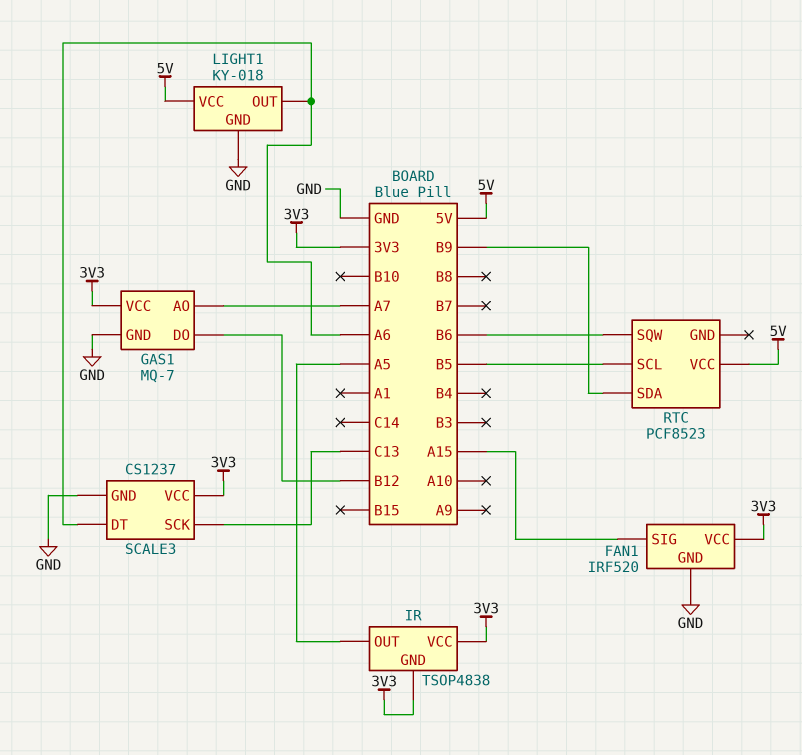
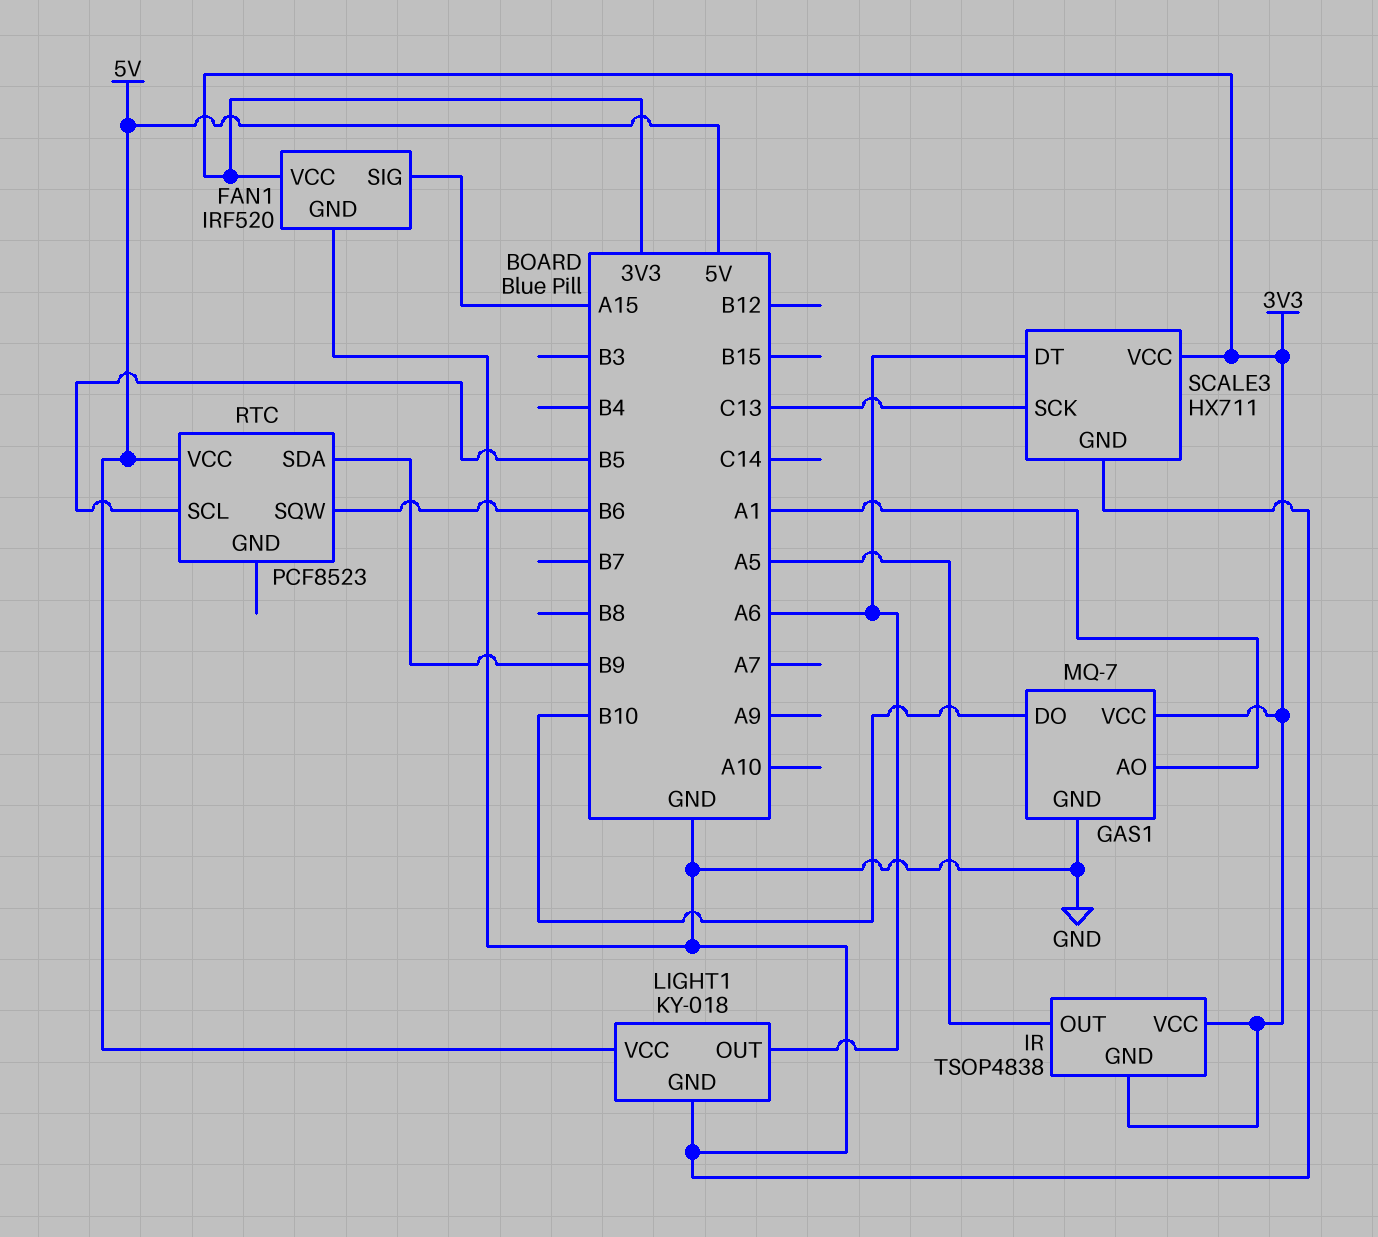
GAS1 pin AO: A7 -> A1
GAS1 pin DO: B12 -> B10
SCALE3: CS1237 -> HX711

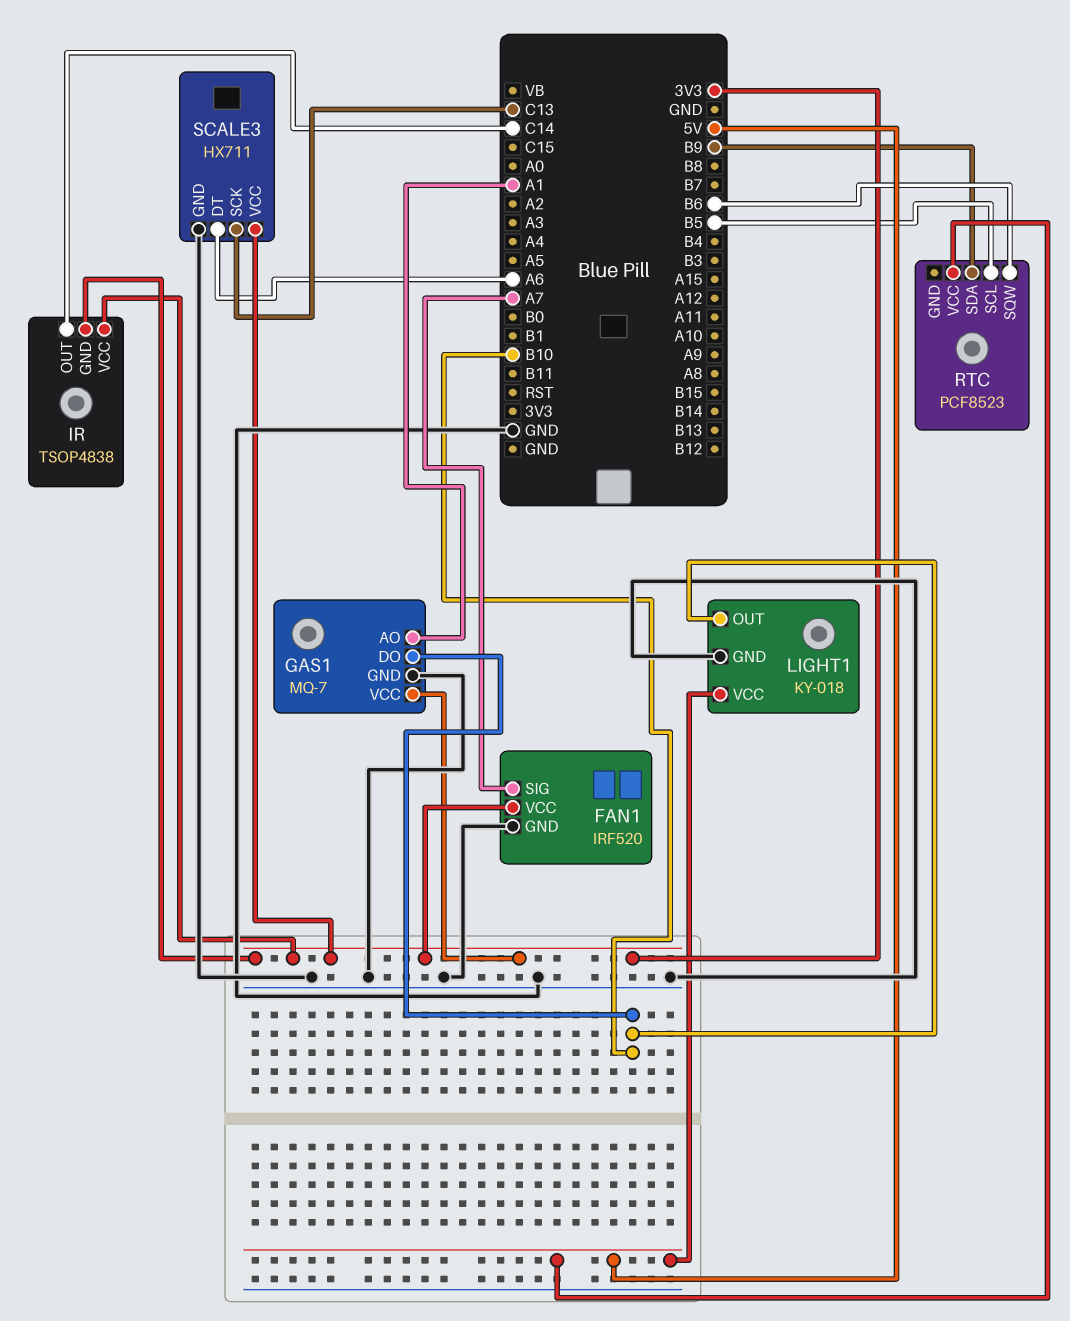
FAN1 pin SIG: A15 -> A7
IR pin OUT: A5 -> C14
LIGHT1 pin OUT: A6 -> B10

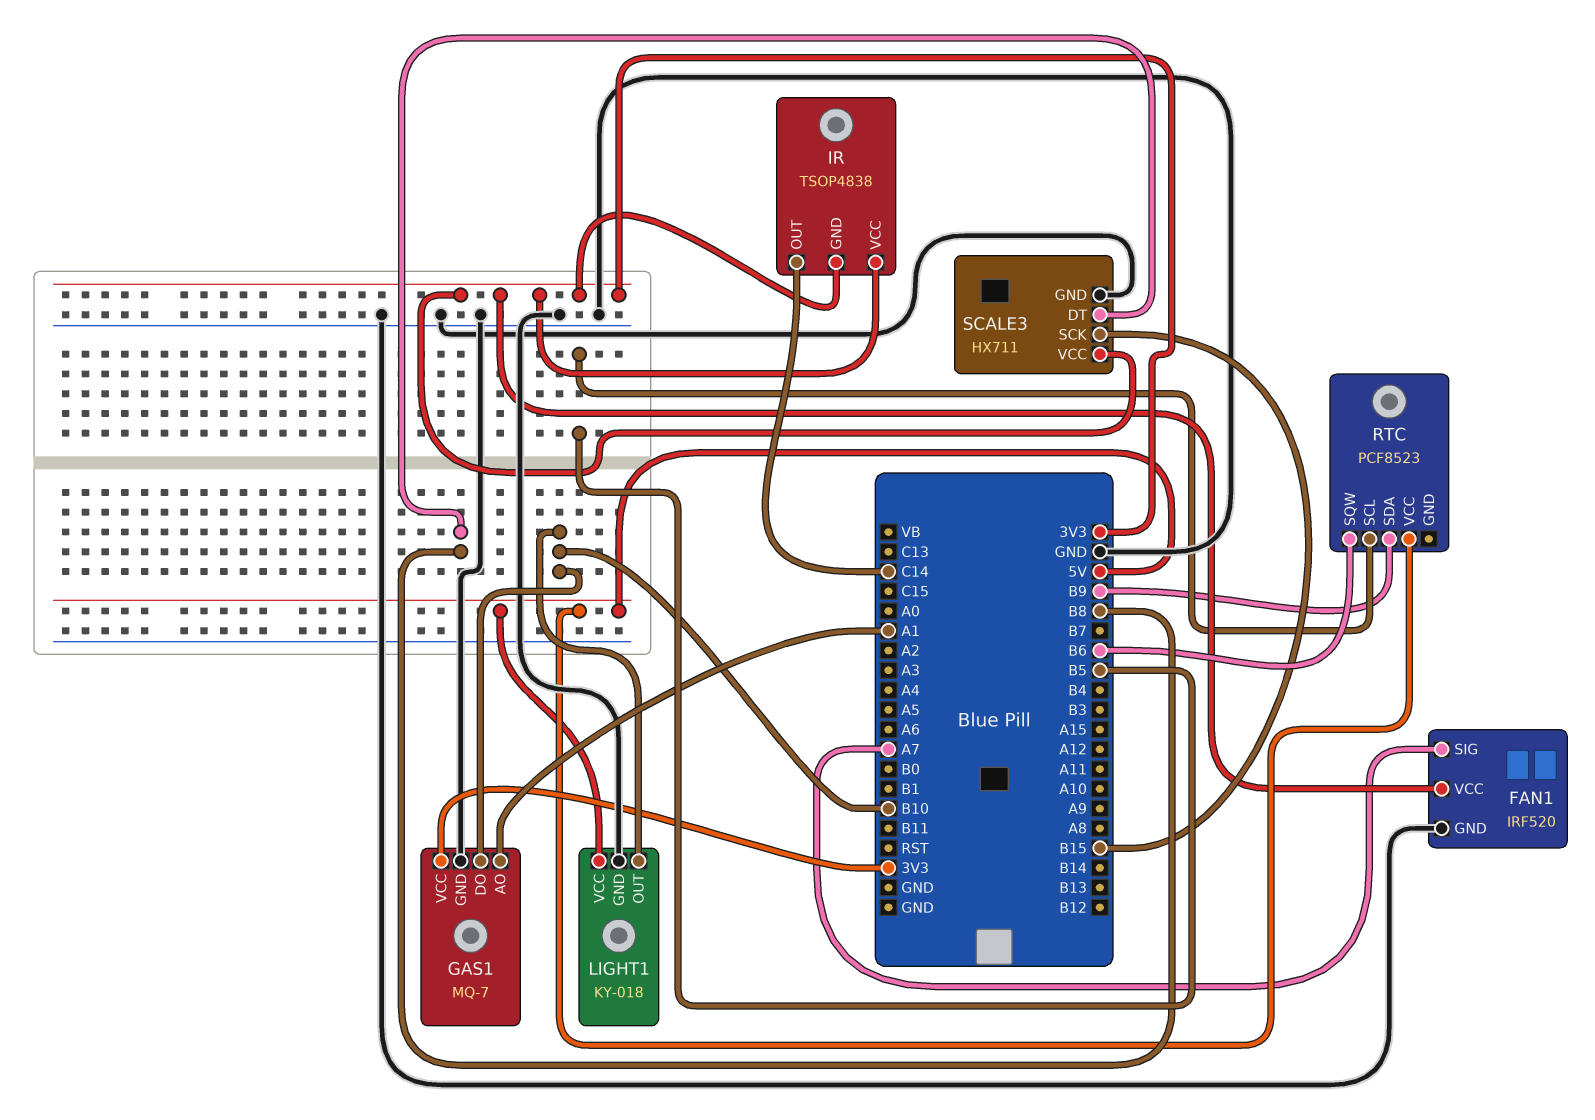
SCALE3 pin DT: A6 -> B8
SCALE3 pin SCK: C13 -> B15

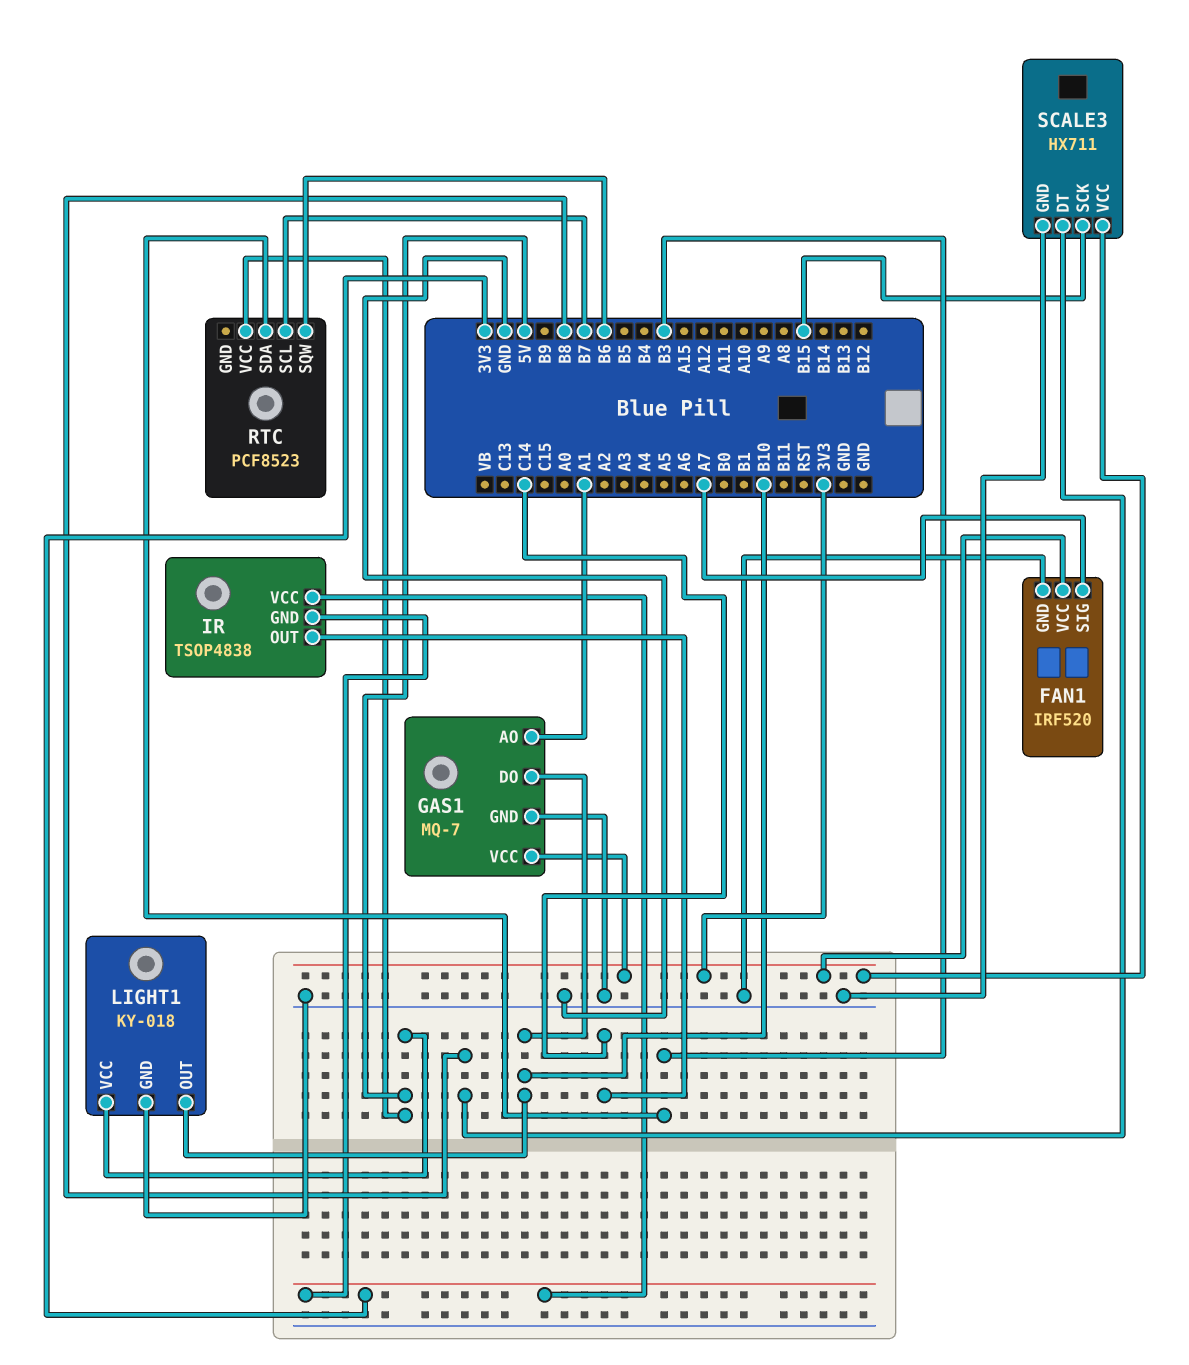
RTC pin SCL: B5 -> B7
RTC pin SDA: B9 -> B3

